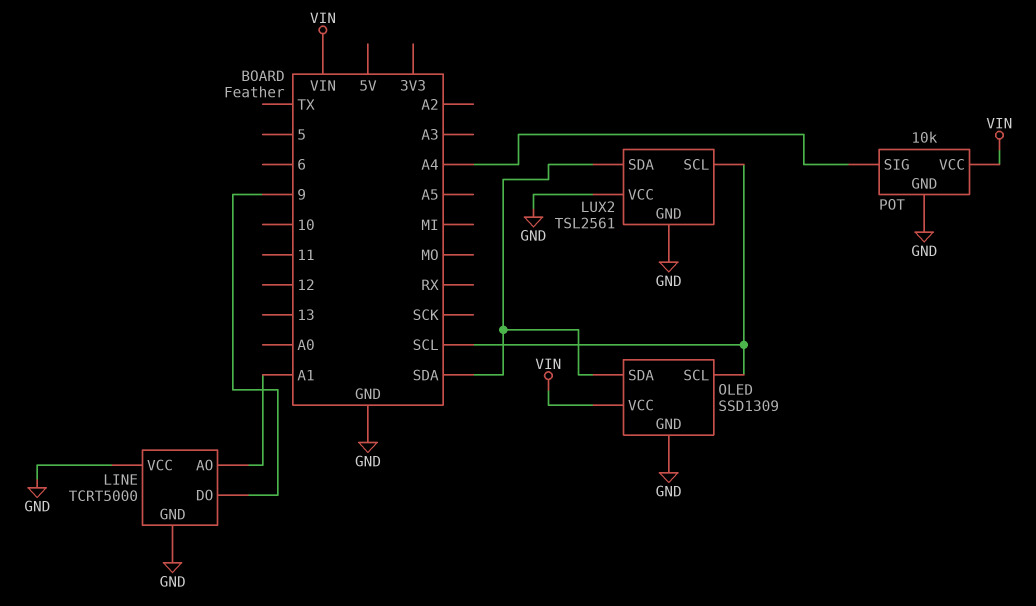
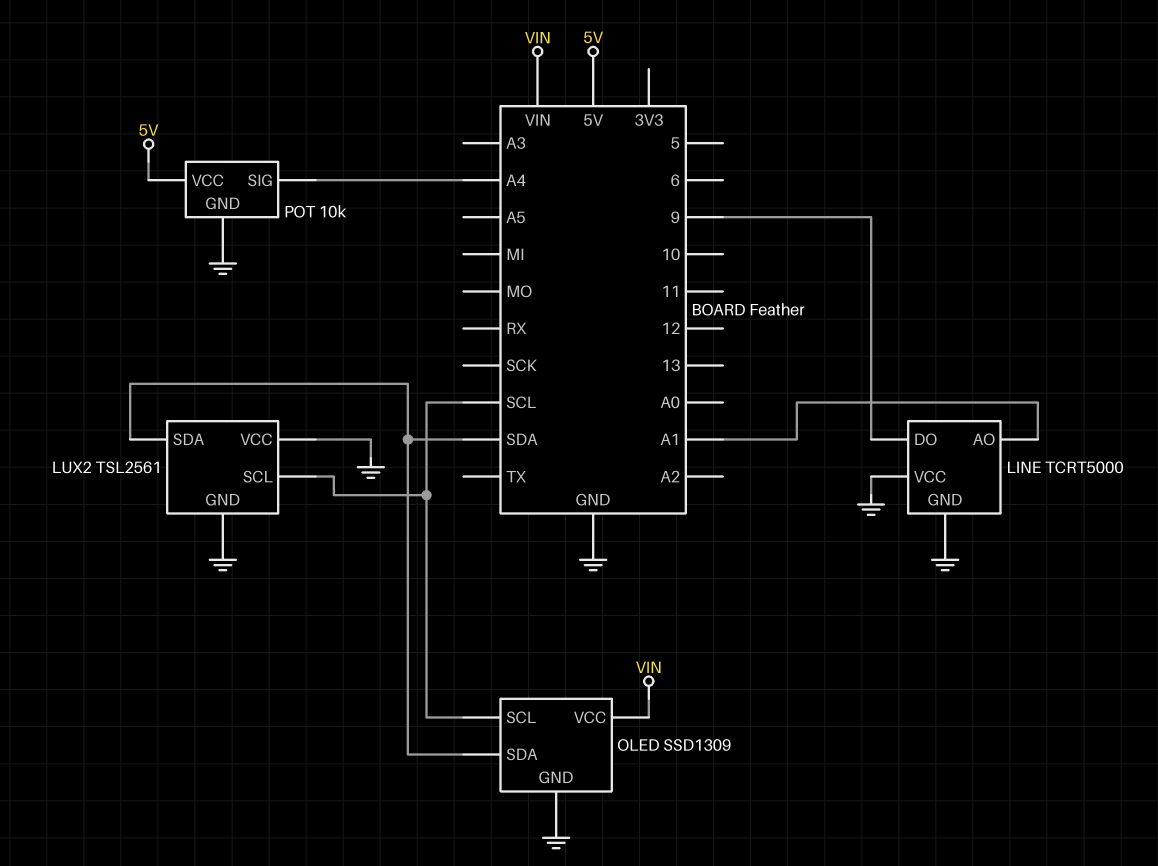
POT pin VCC: VIN -> 5V

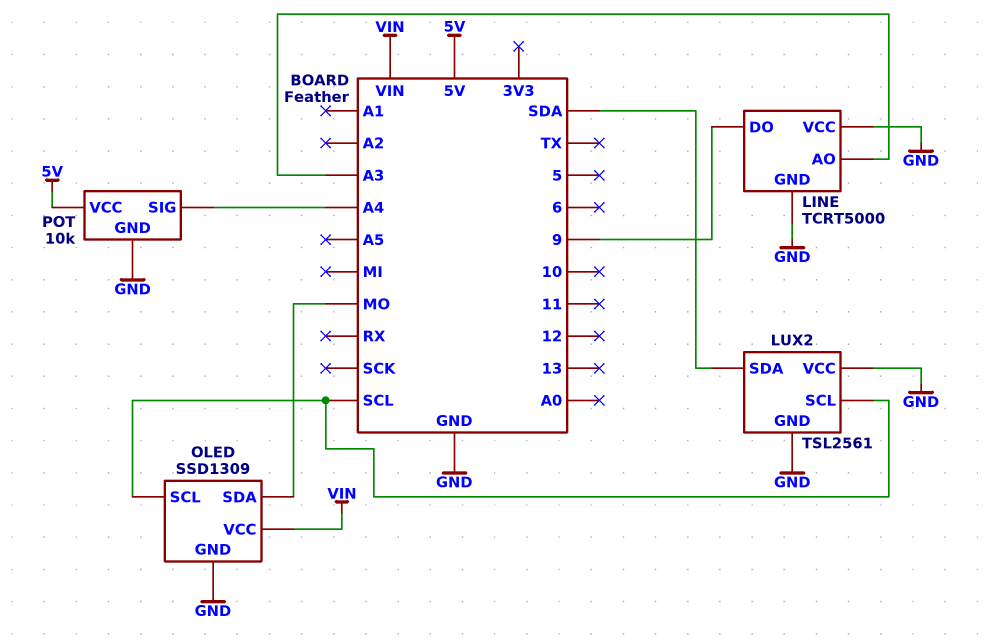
LINE pin AO: A1 -> A3
OLED pin SDA: SDA -> MO

